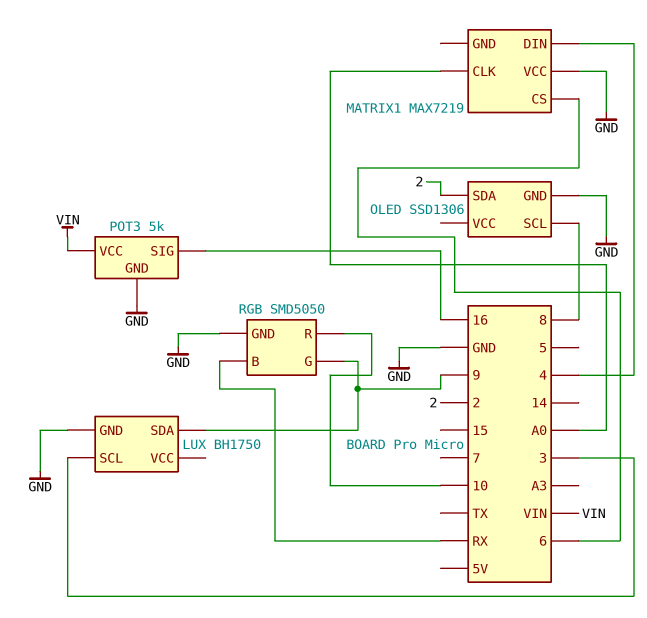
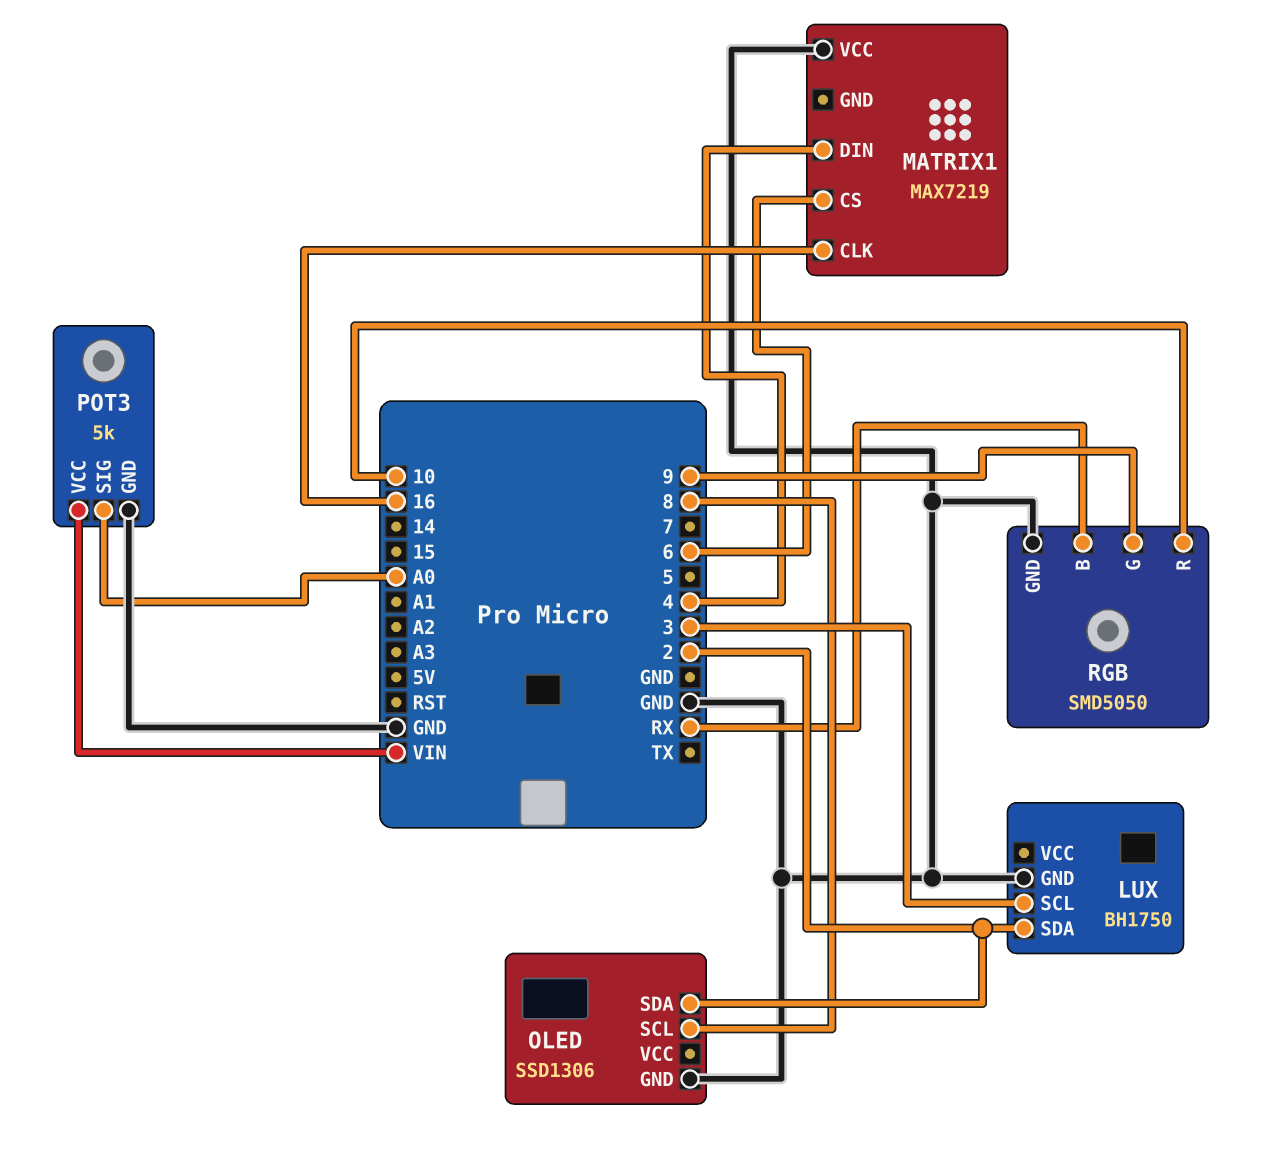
LUX pin SDA: 9 -> 2
MATRIX1 pin CLK: A0 -> 16
POT3 pin SIG: 16 -> A0

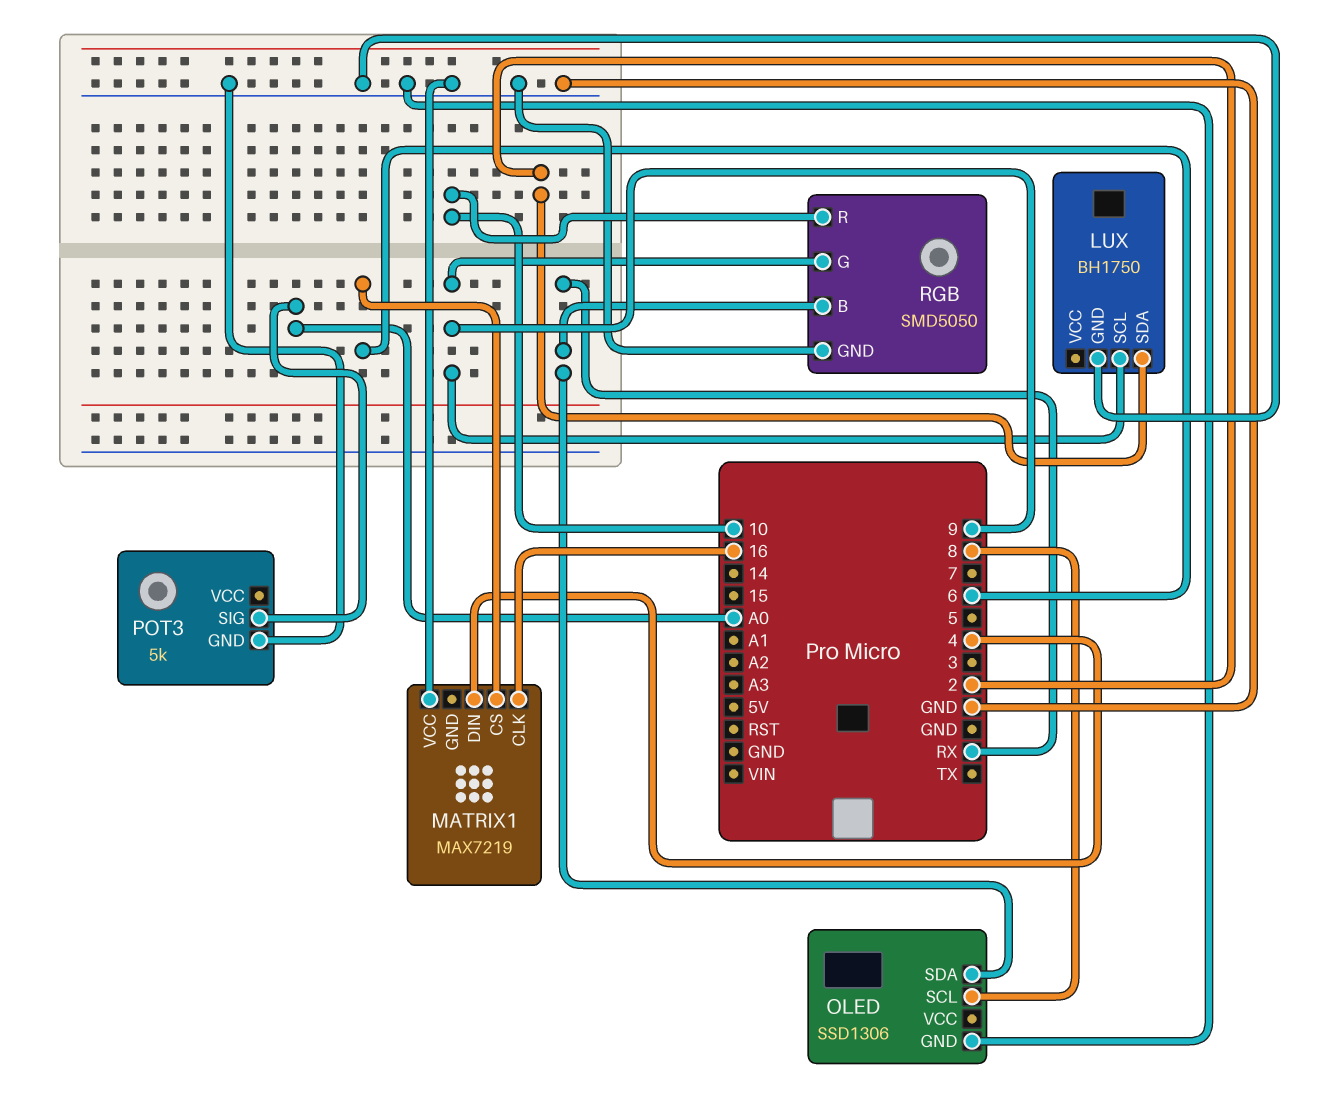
LUX pin SCL: 3 -> 9
OLED pin SDA: 2 -> RX
POT3 pin VCC: VIN -> none

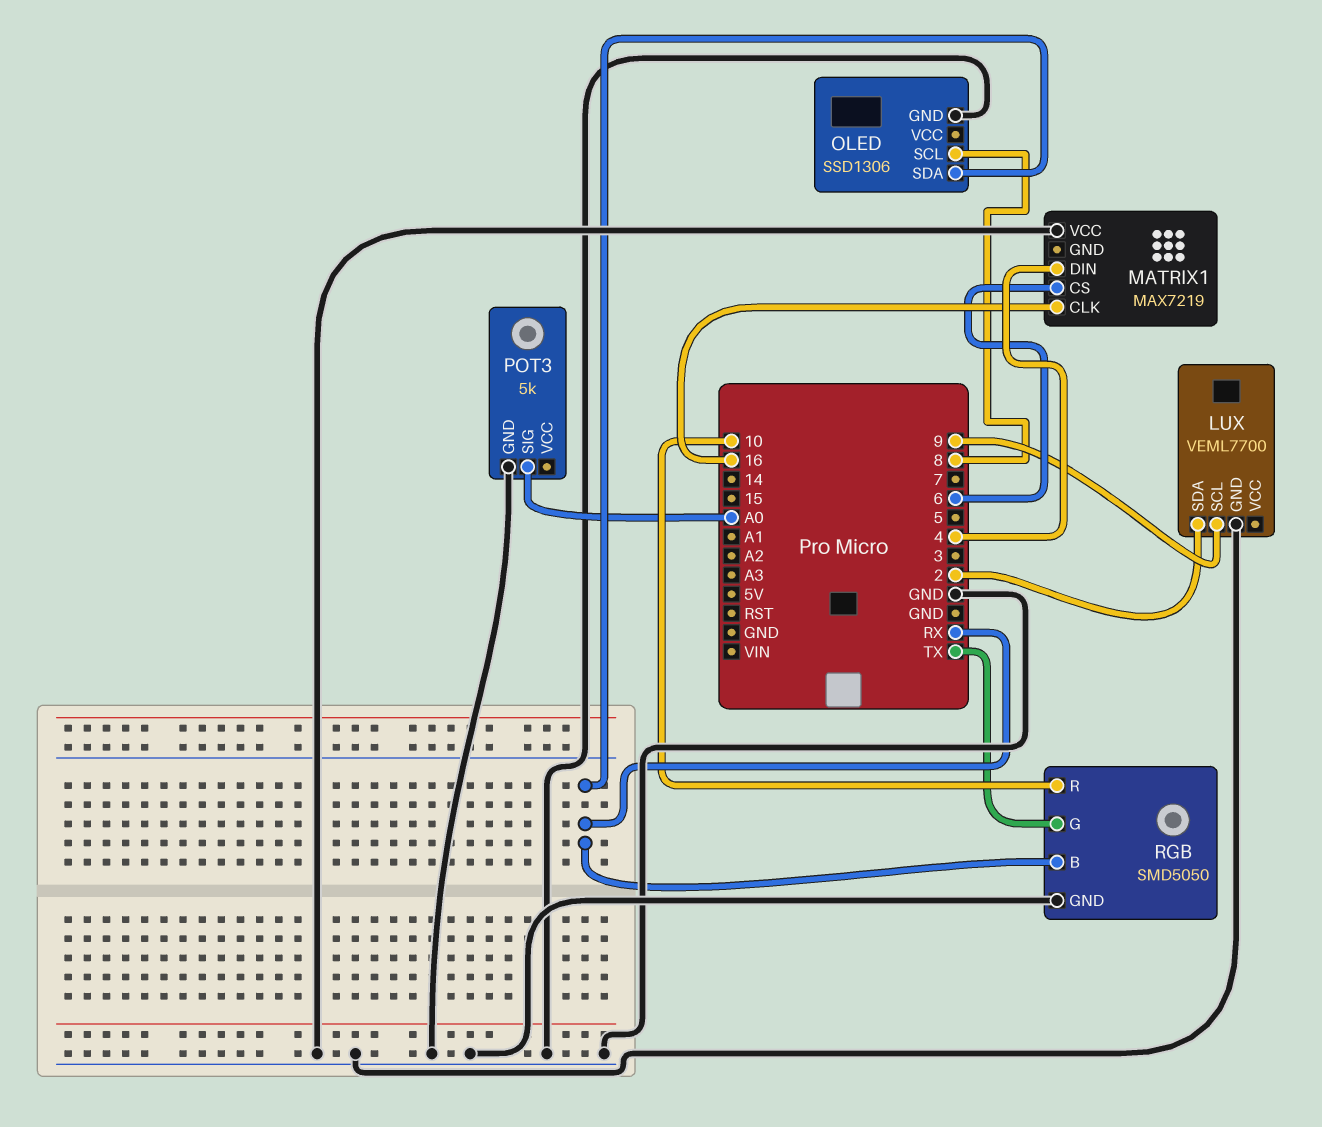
LUX: BH1750 -> VEML7700
RGB pin G: 9 -> TX

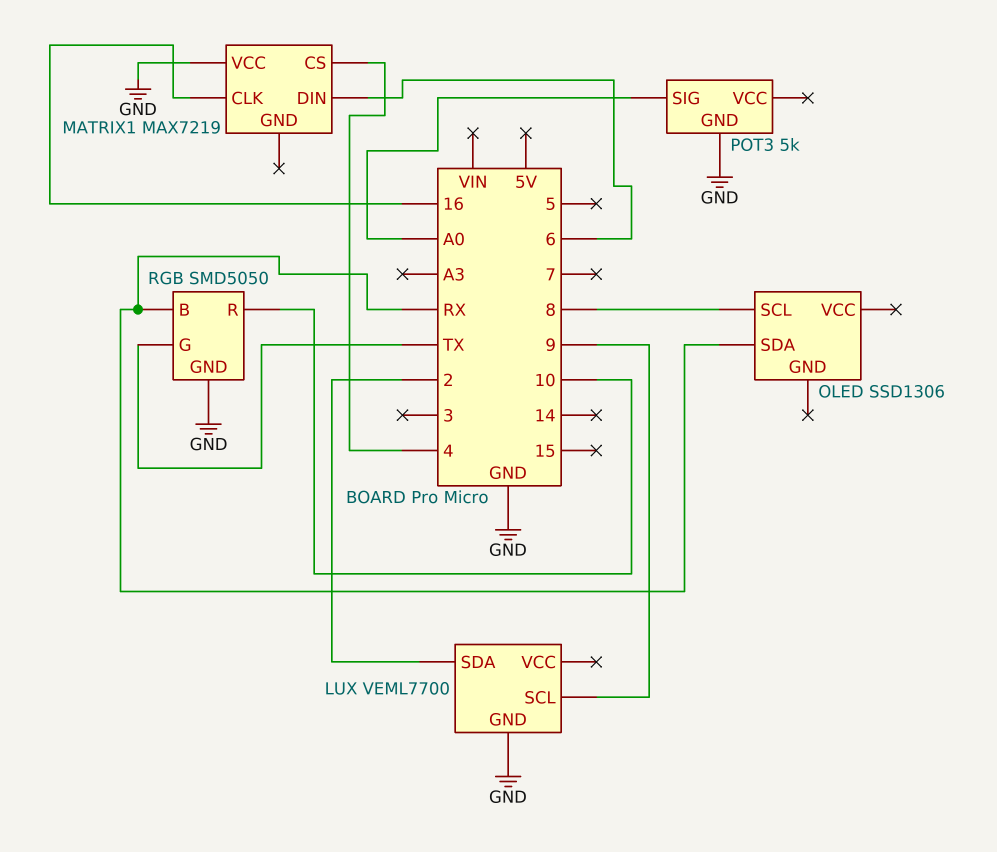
MATRIX1 pin CS: 6 -> 4
MATRIX1 pin DIN: 4 -> 6
OLED pin GND: GND -> none

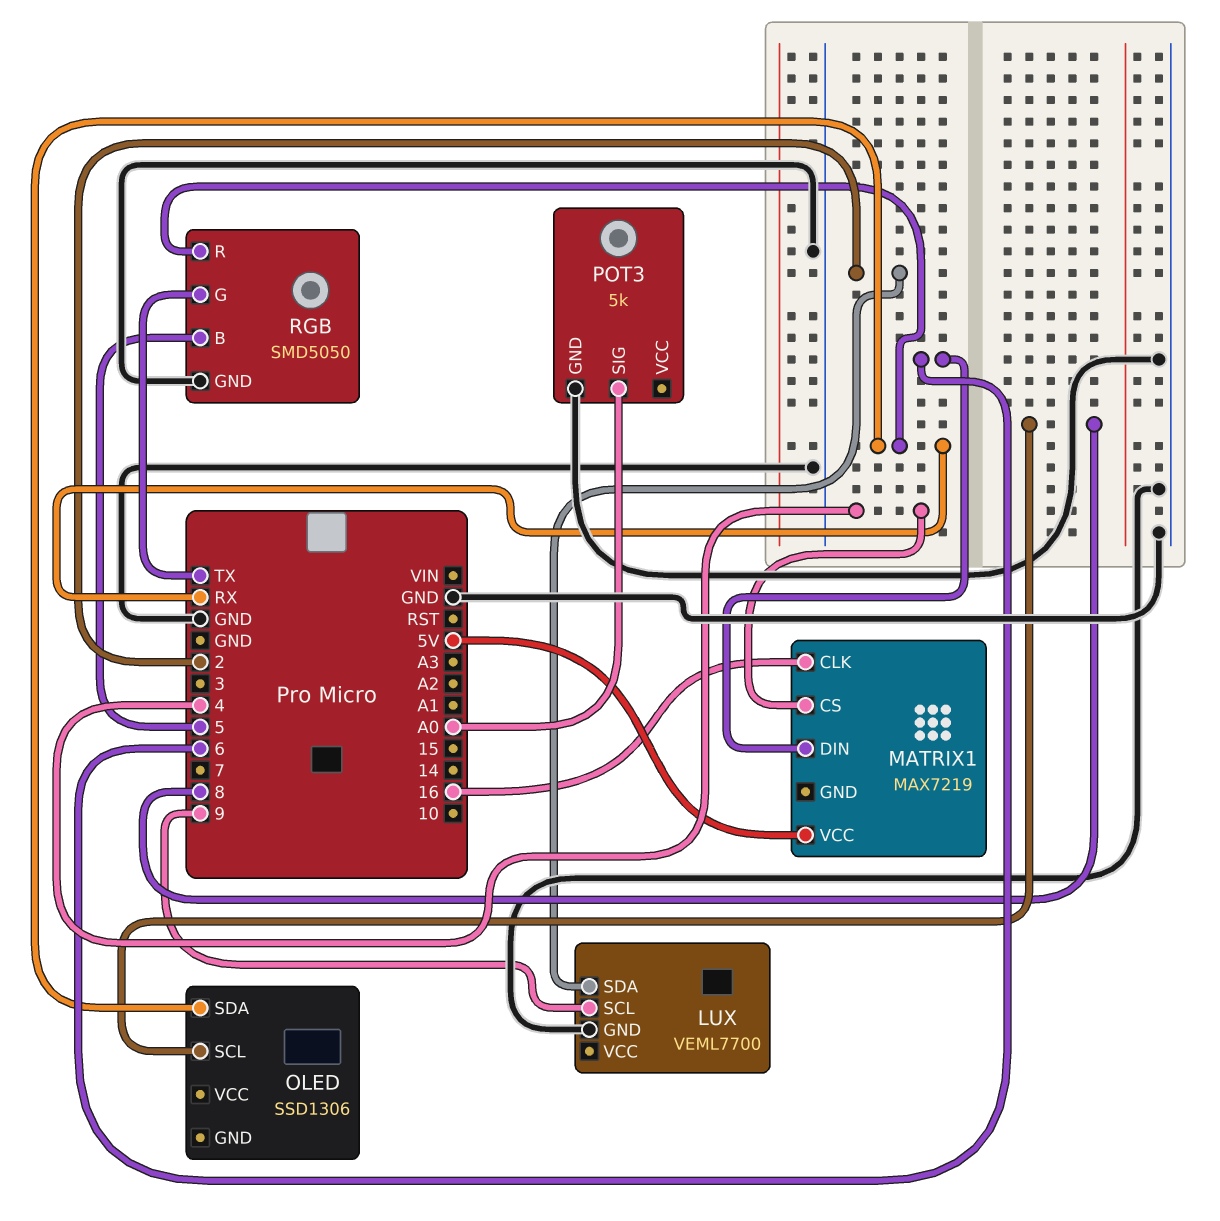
MATRIX1 pin VCC: GND -> 5V
RGB pin B: RX -> 5
RGB pin R: 10 -> RX

